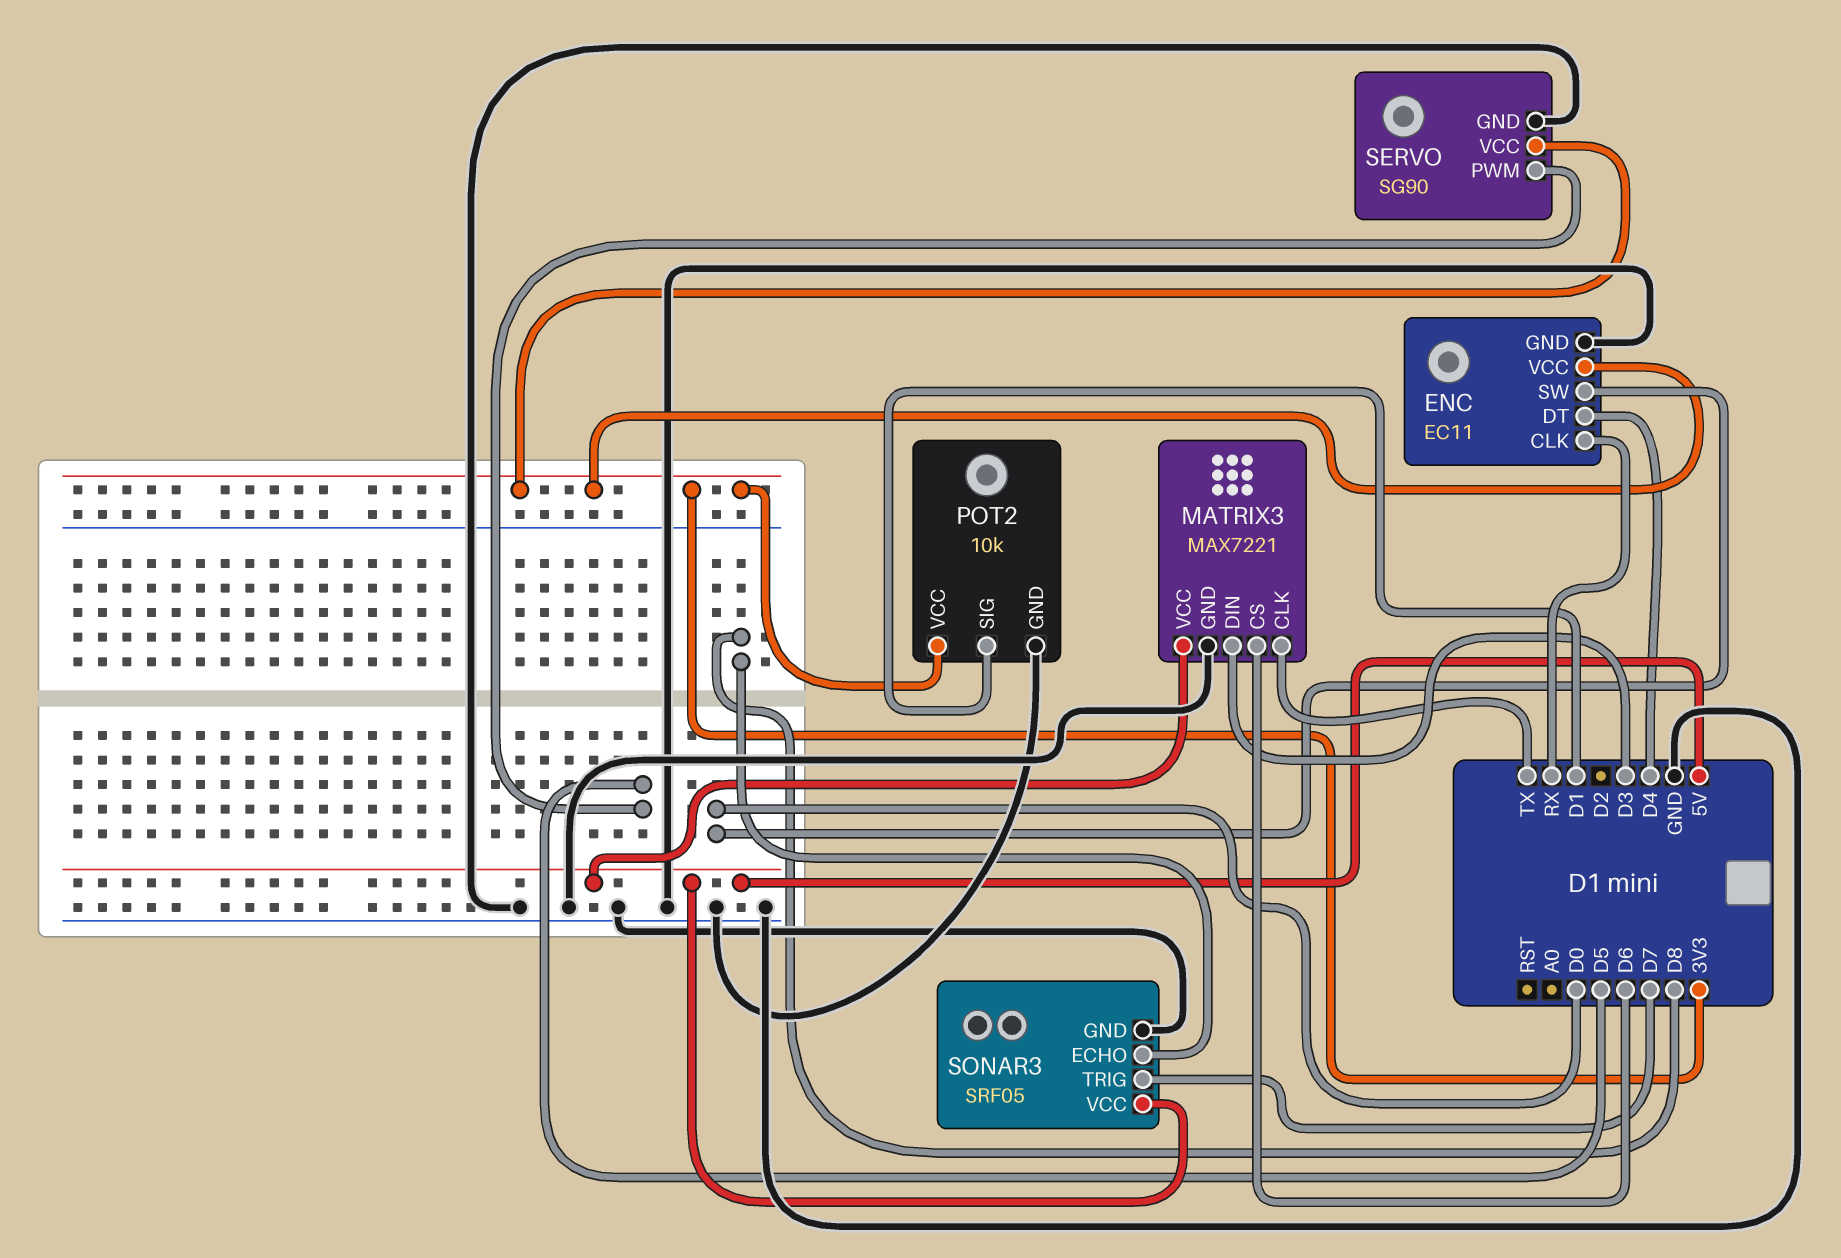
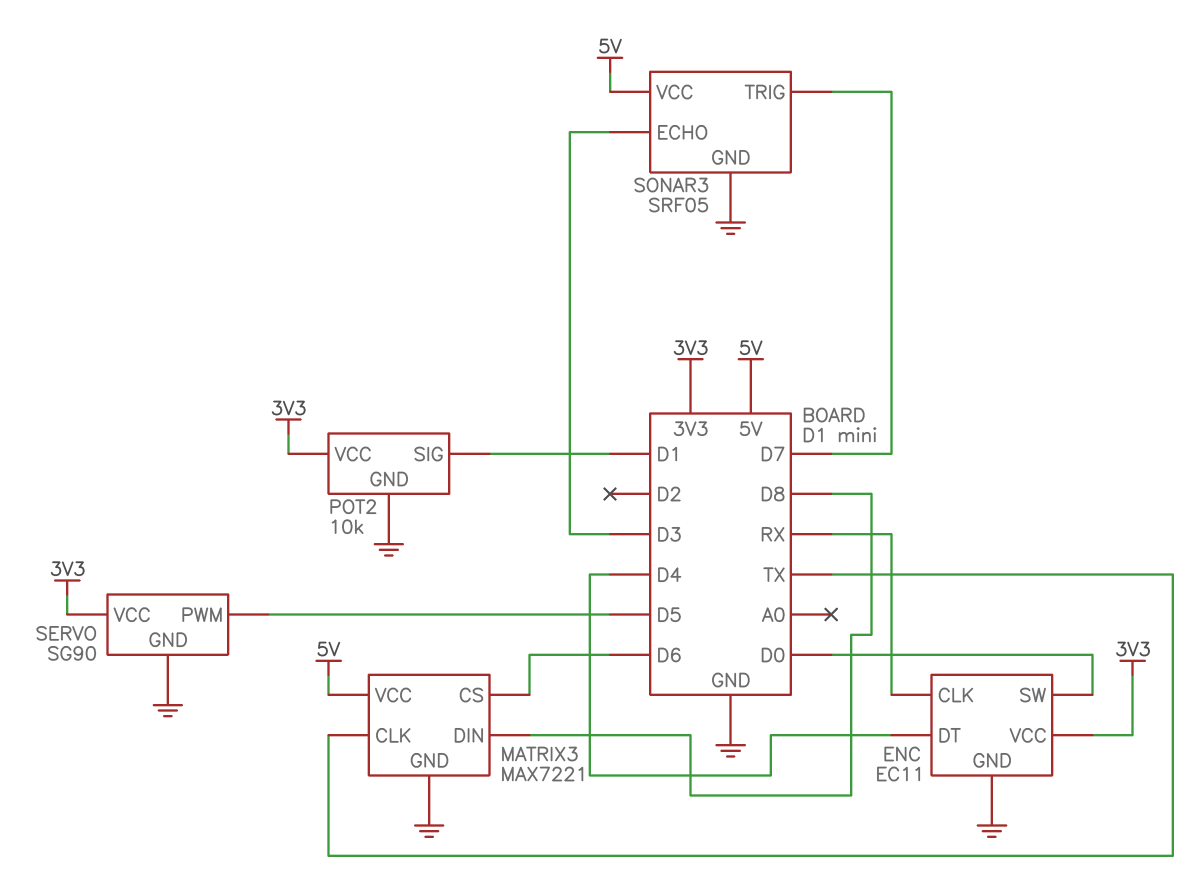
MATRIX3 pin DIN: D3 -> D8
SONAR3 pin ECHO: D8 -> D3

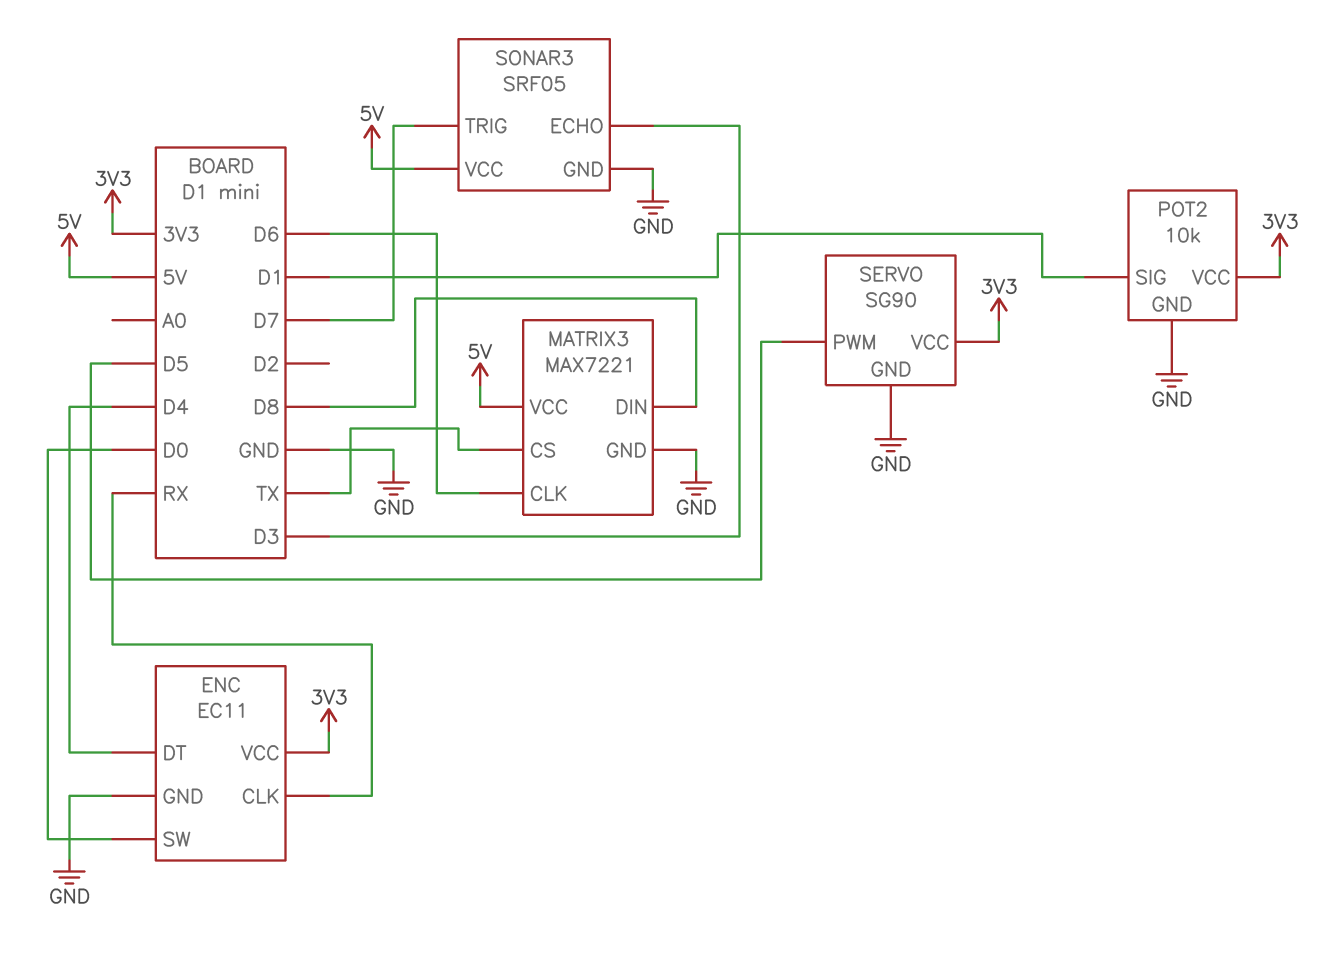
MATRIX3 pin CLK: TX -> D6
MATRIX3 pin CS: D6 -> TX

